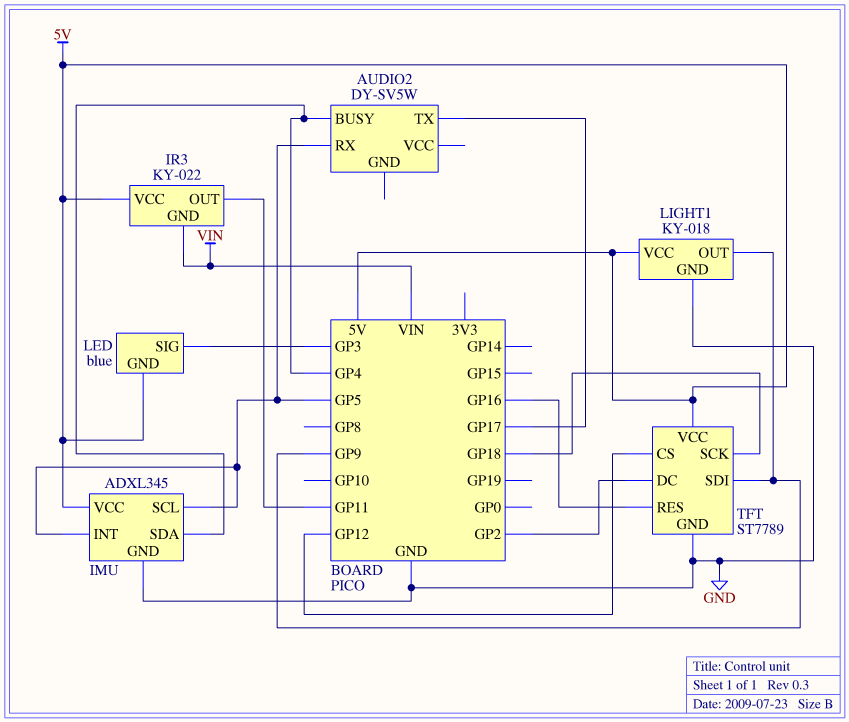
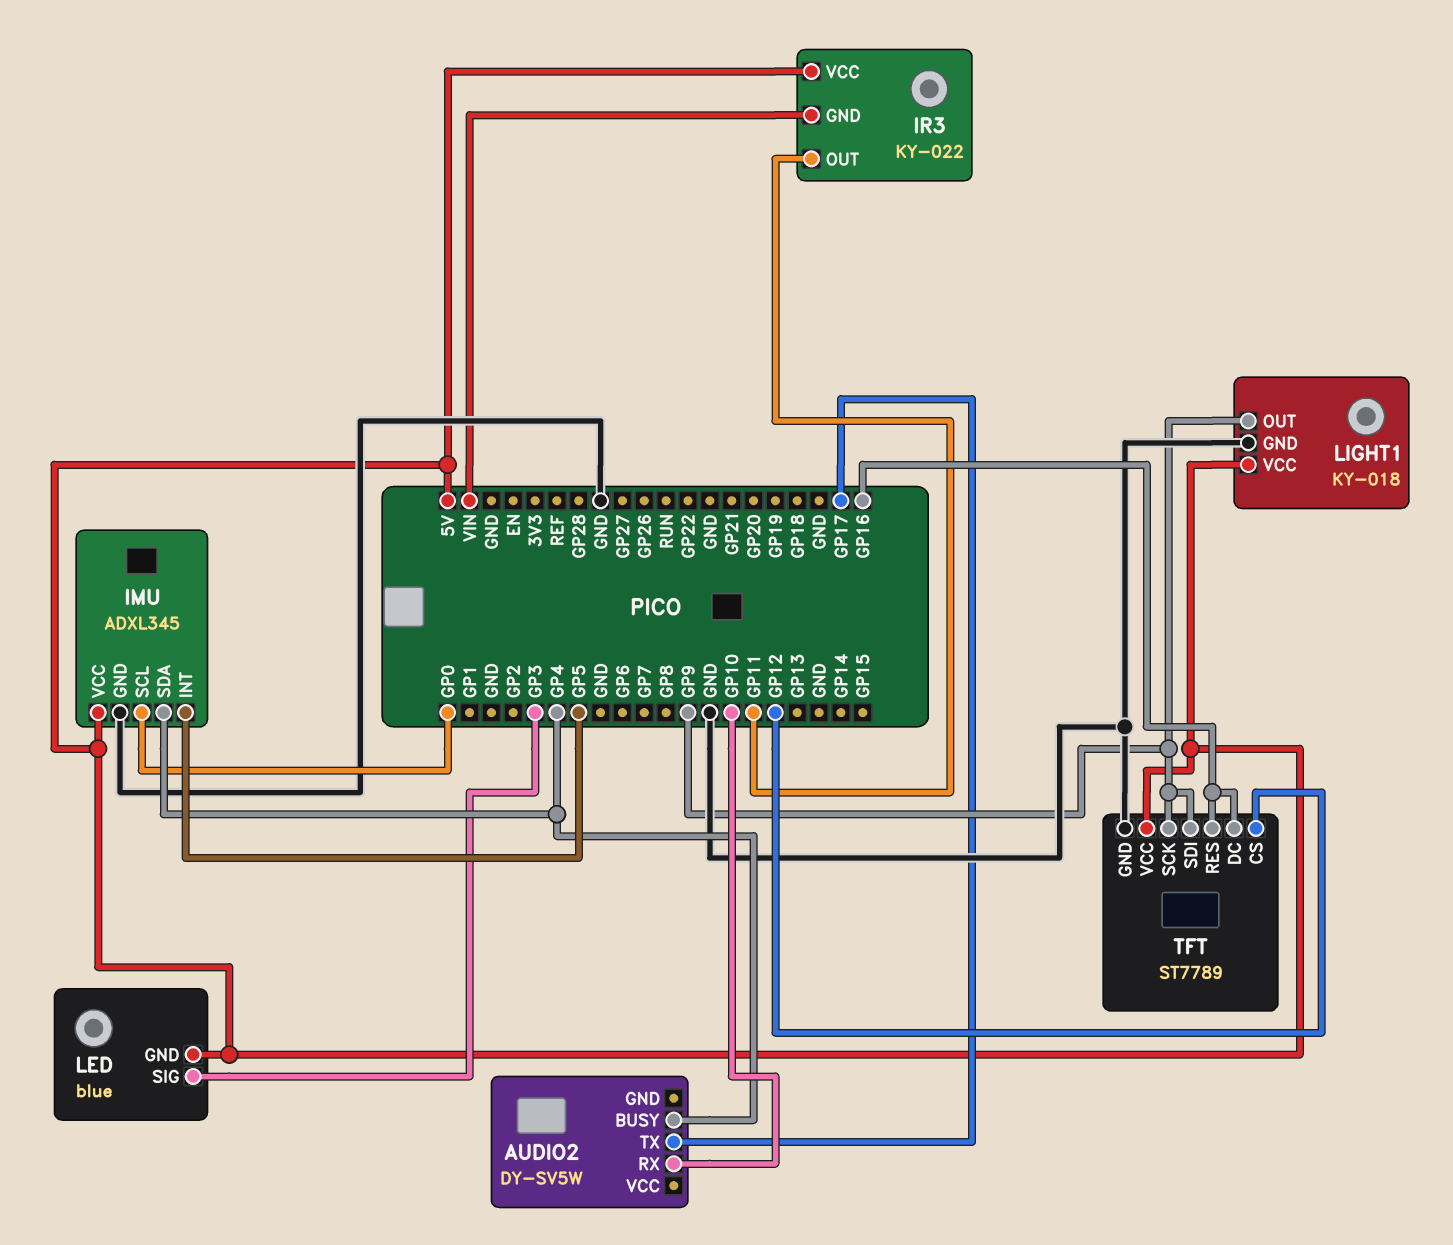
AUDIO2 pin RX: GP5 -> GP10
IMU pin SCL: GP5 -> GP0
TFT pin DC: GP2 -> GP16
TFT pin SCK: GP18 -> GP9

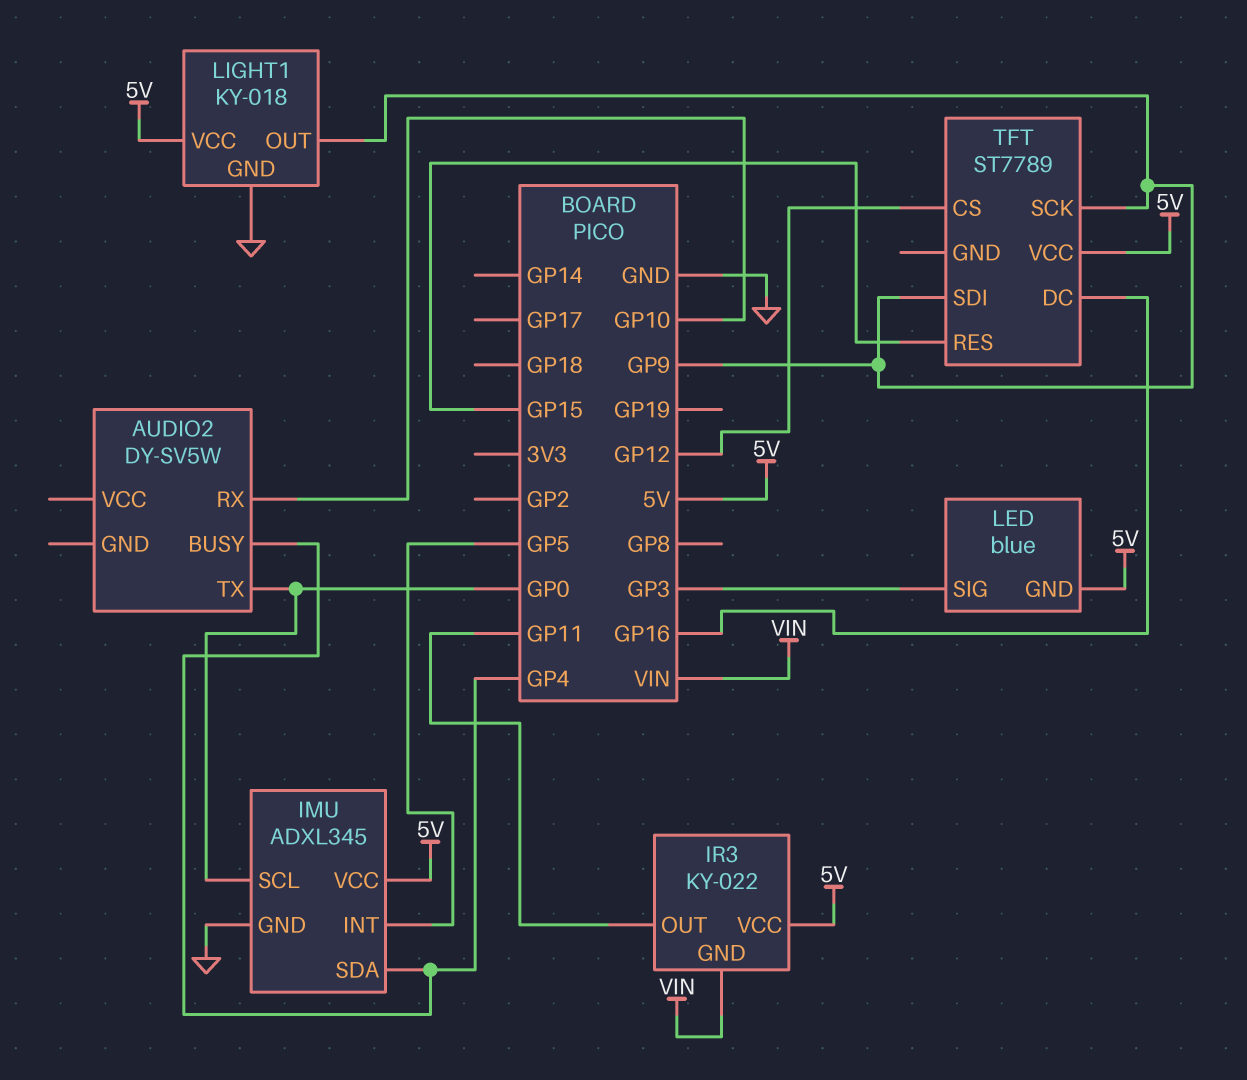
AUDIO2 pin TX: GP17 -> GP0
TFT pin GND: GND -> none
TFT pin RES: GP16 -> GP15

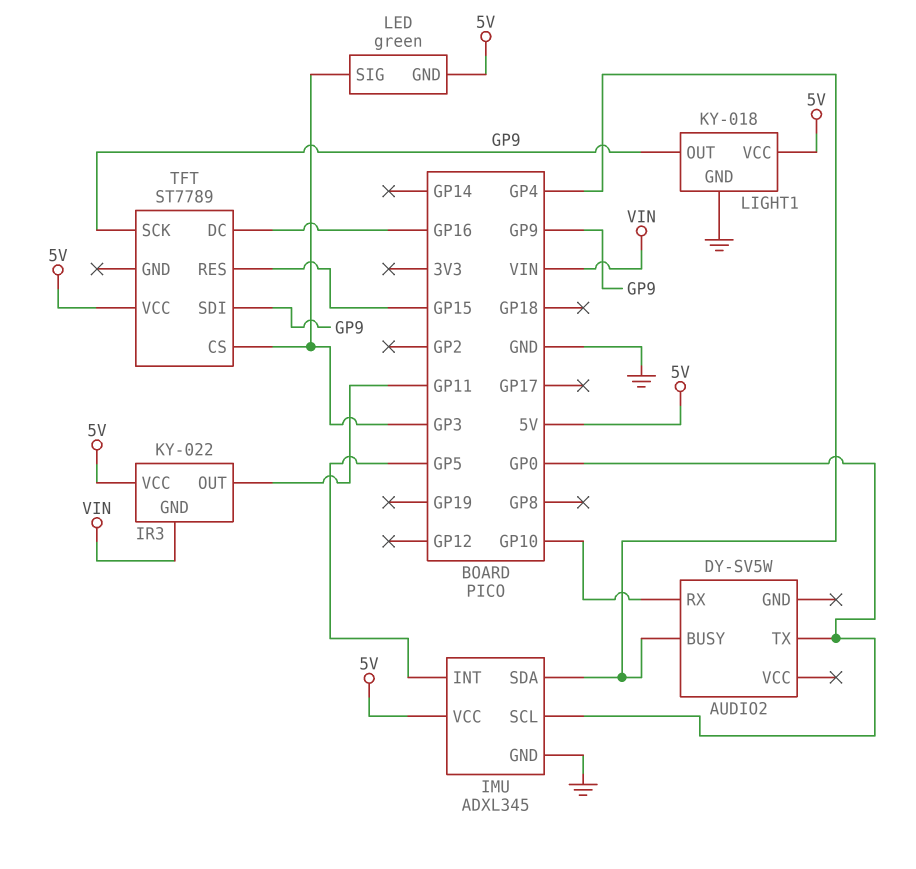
LED: blue -> green
TFT pin CS: GP12 -> GP3

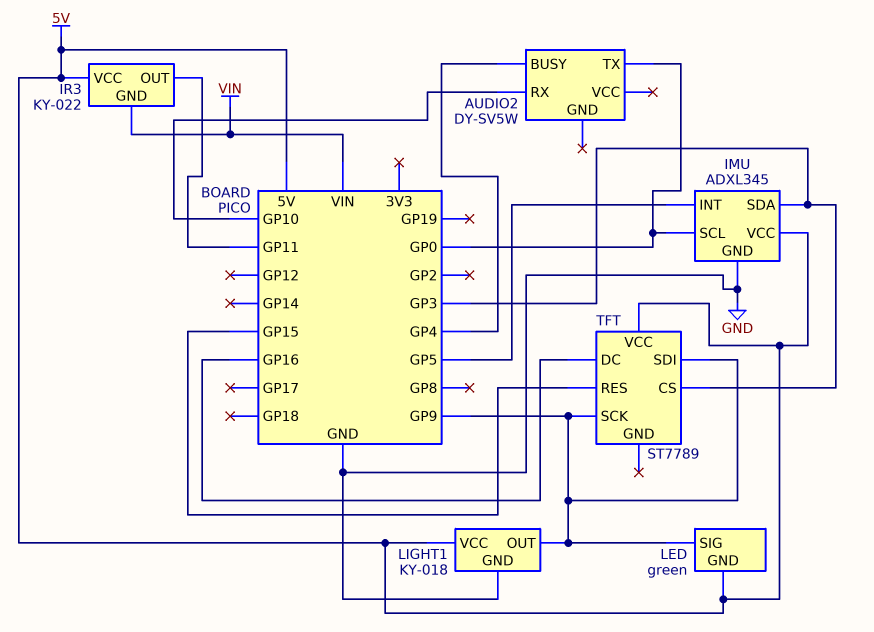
IMU pin SDA: GP4 -> GP3
LED pin SIG: GP3 -> GP9

